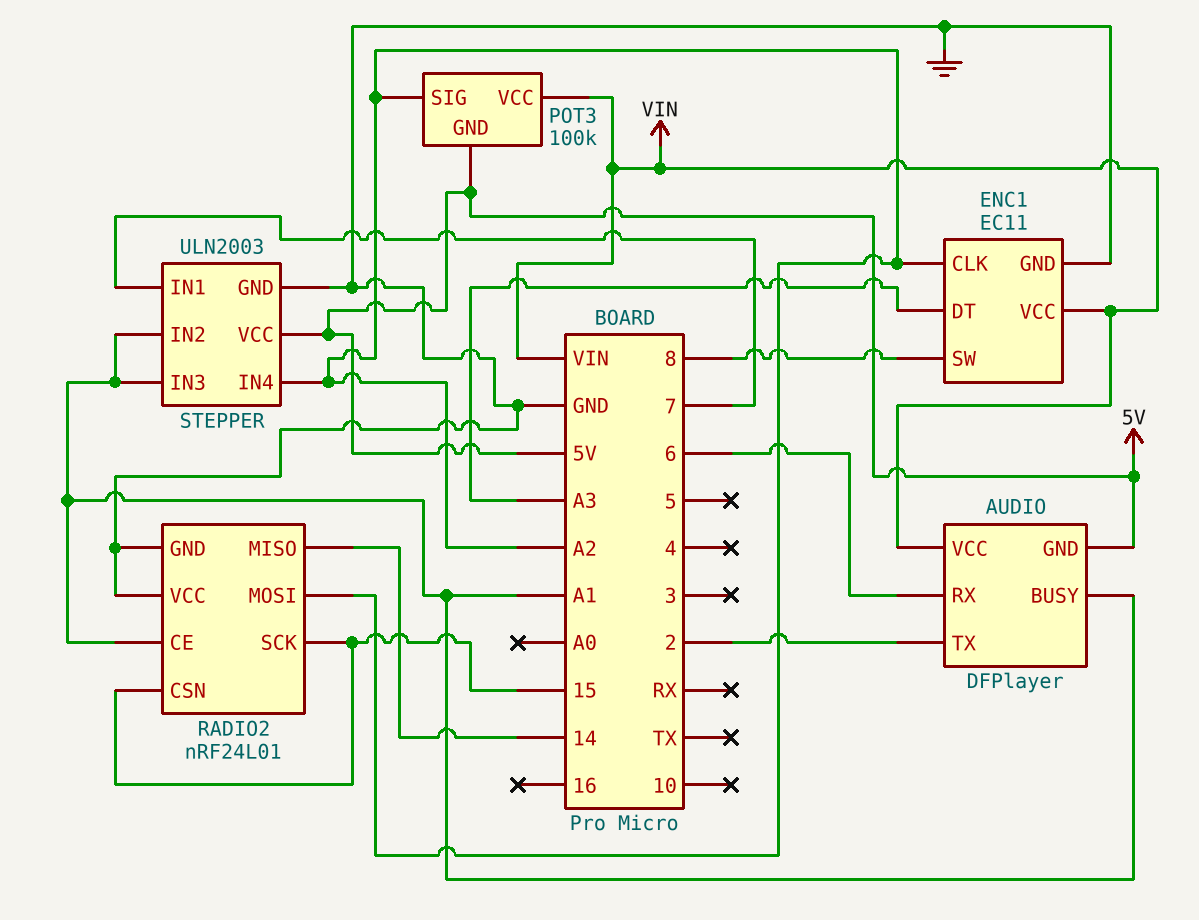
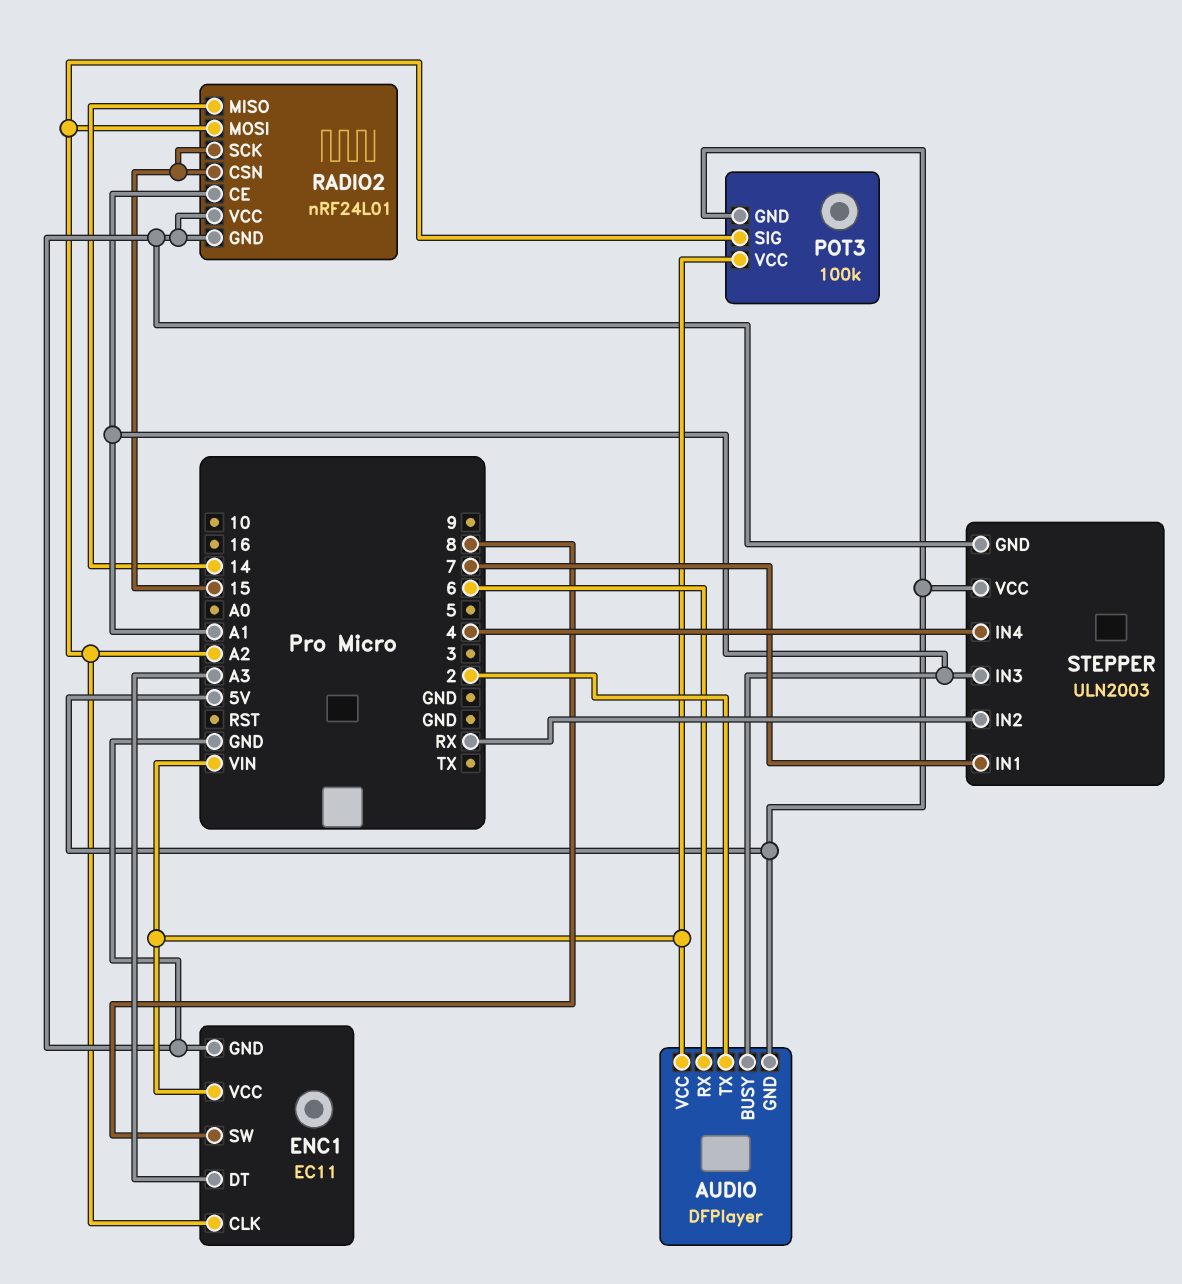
STEPPER pin IN2: A1 -> RX
STEPPER pin IN4: A2 -> 4

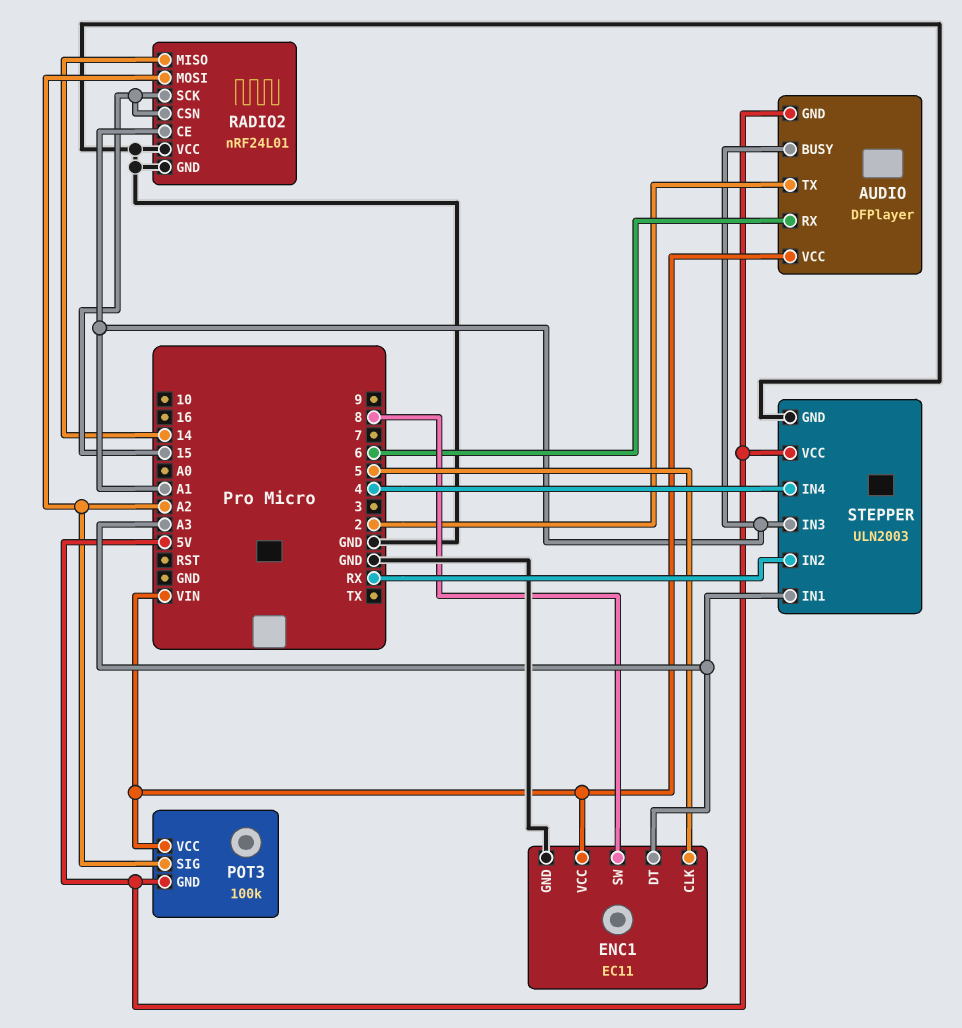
ENC1 pin CLK: A2 -> 5
STEPPER pin IN1: 7 -> A3

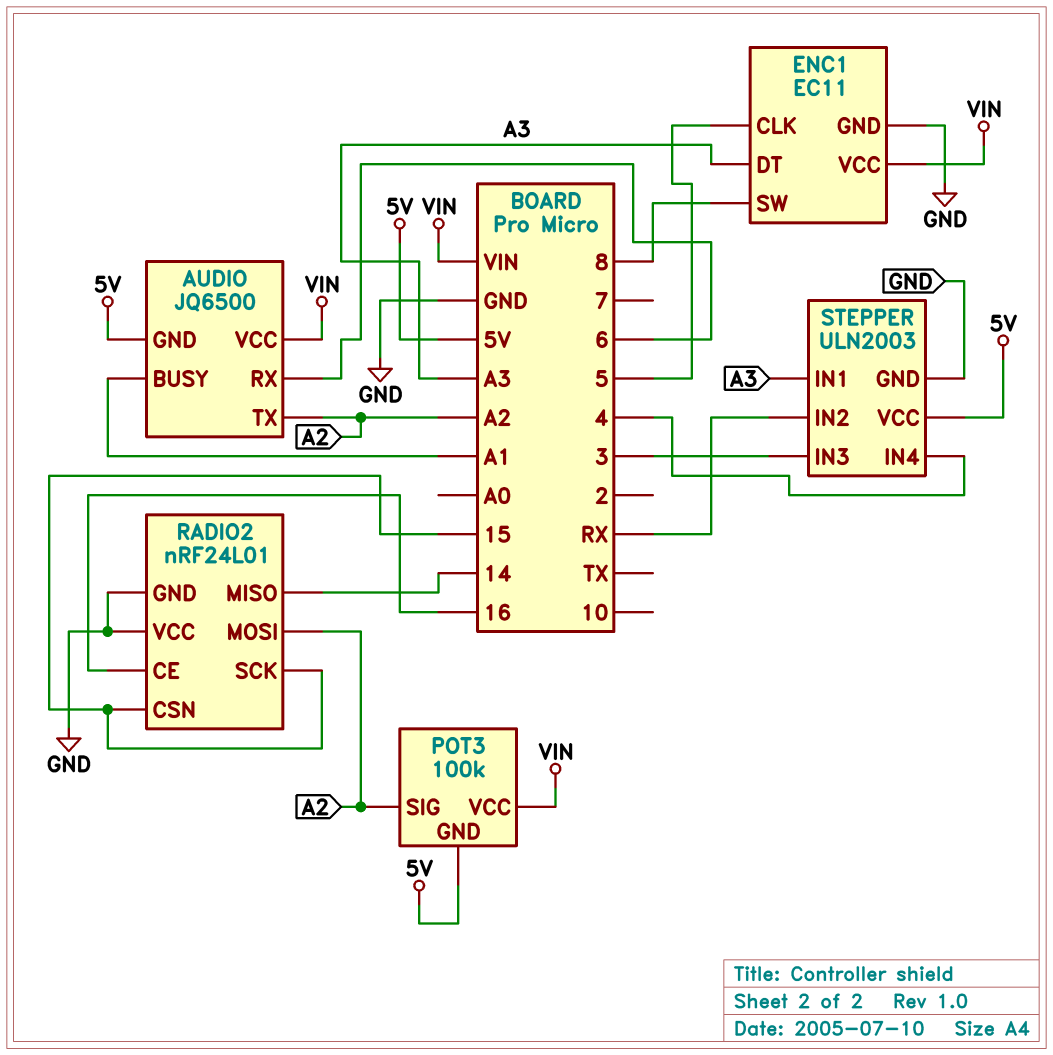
AUDIO: DFPlayer -> JQ6500
AUDIO pin TX: 2 -> A2
RADIO2 pin CE: A1 -> 16
STEPPER pin IN3: A1 -> 3

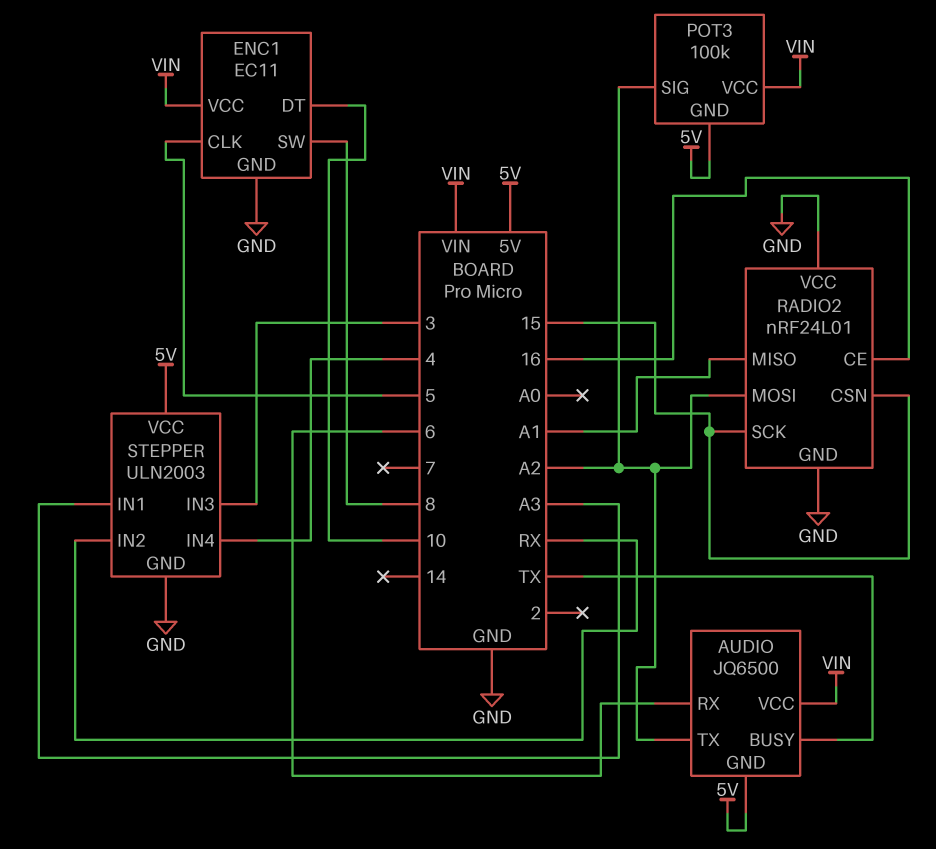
AUDIO pin BUSY: A1 -> TX
ENC1 pin DT: A3 -> 10
RADIO2 pin MISO: 14 -> A1

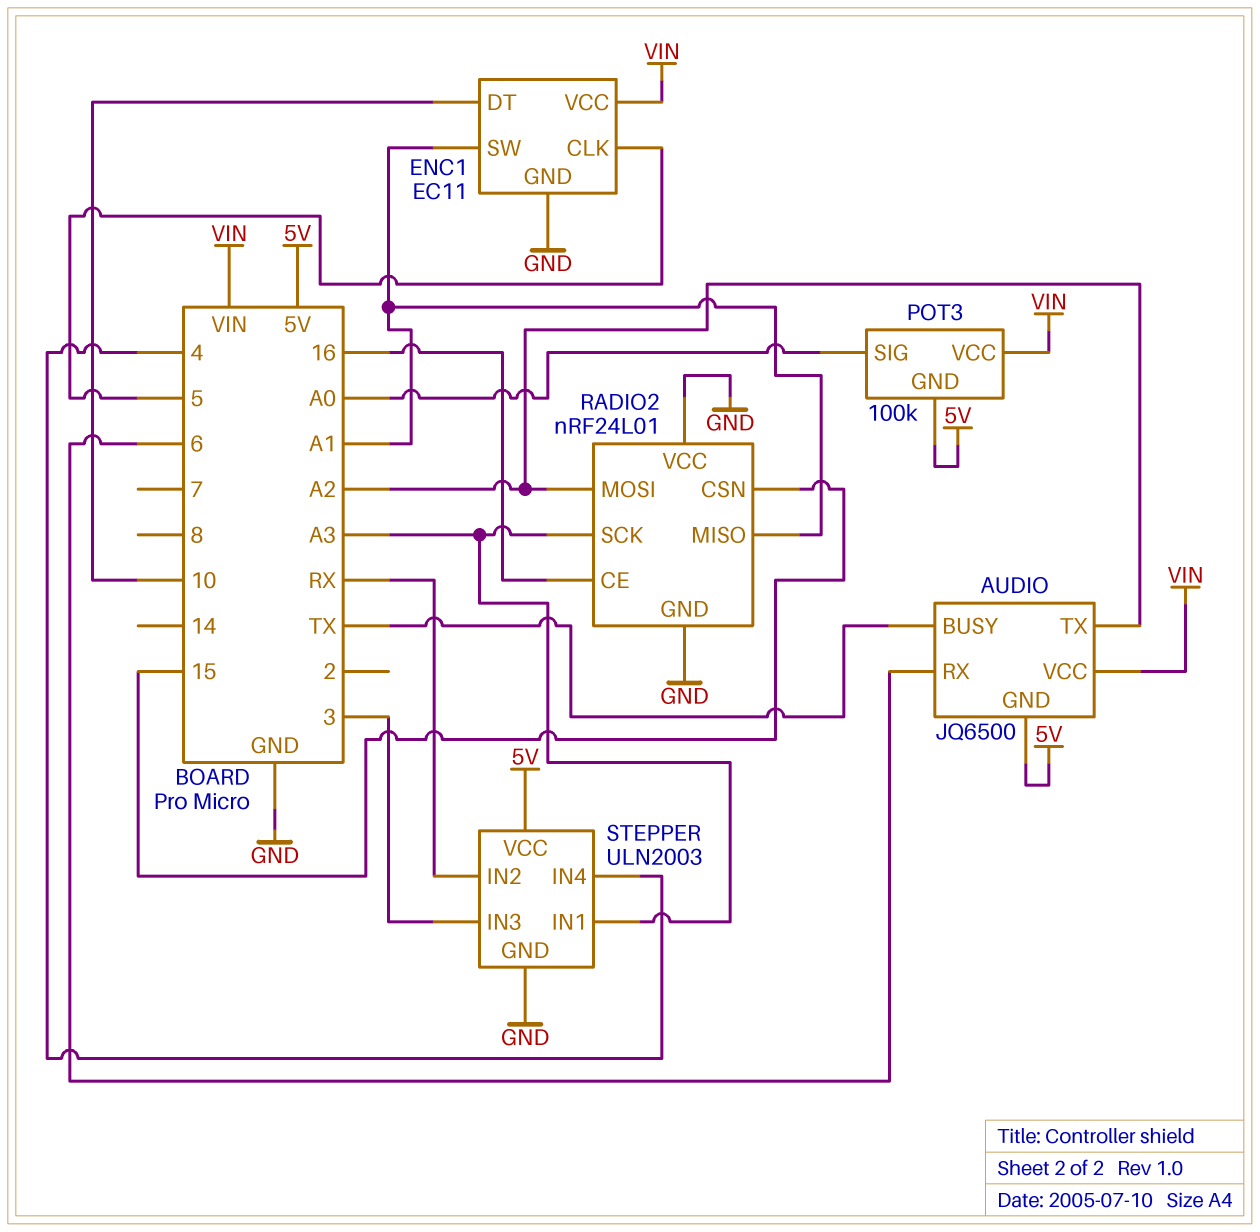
ENC1 pin SW: 8 -> A1
POT3 pin SIG: A2 -> A0
RADIO2 pin SCK: 15 -> A3

